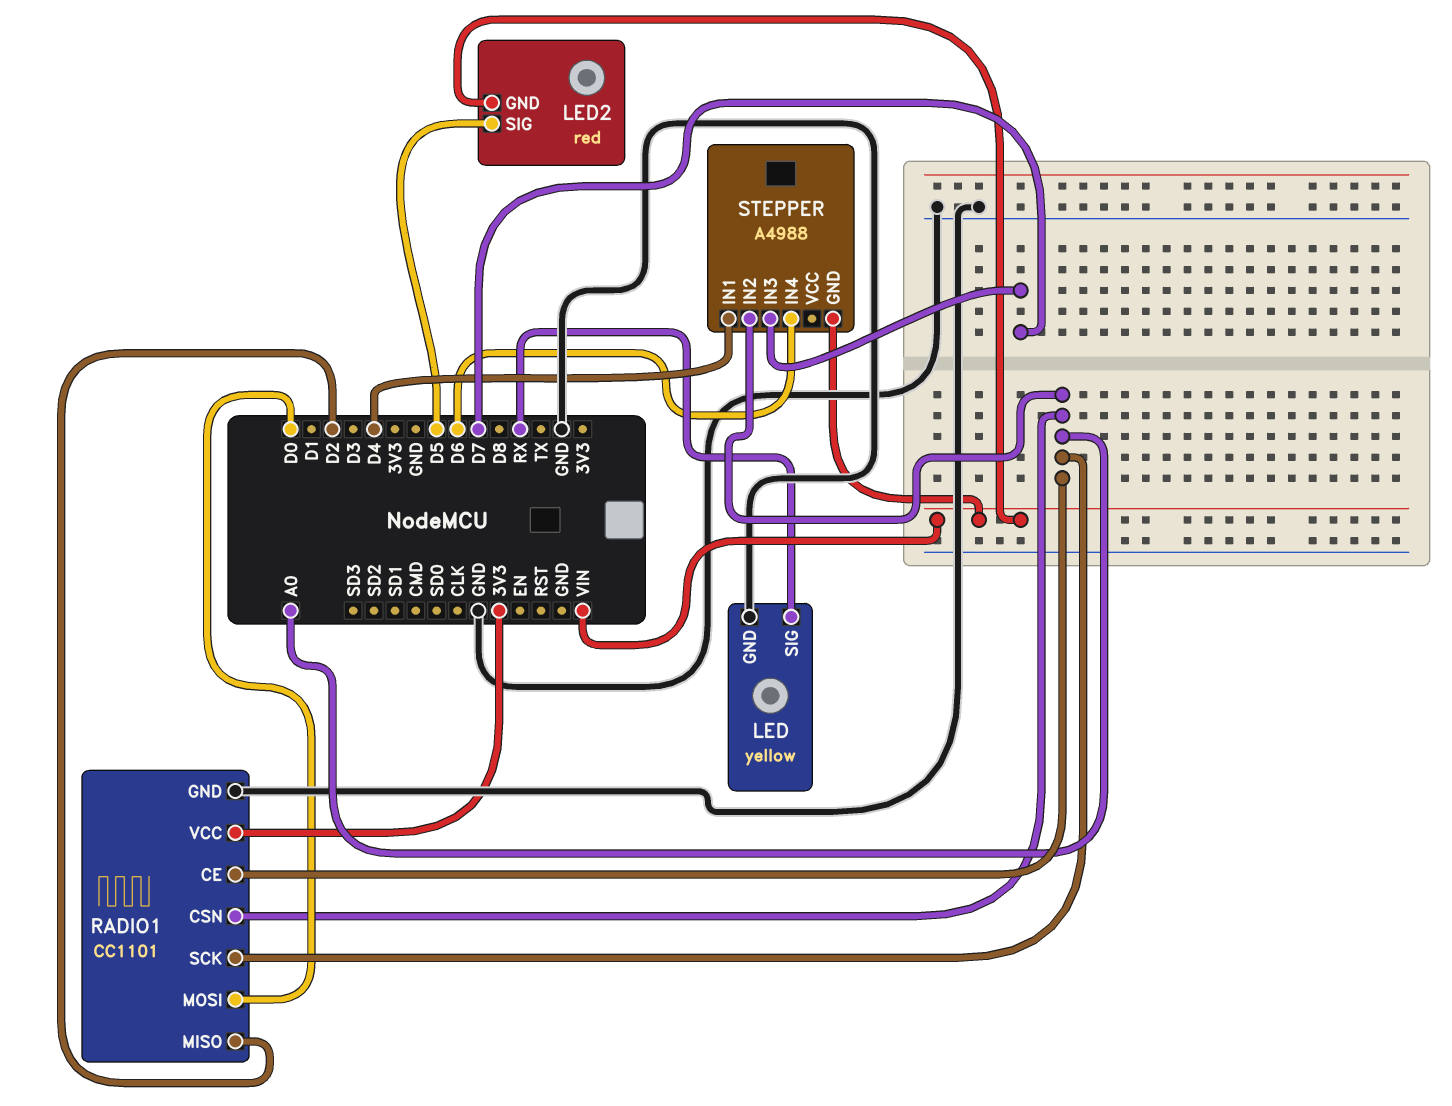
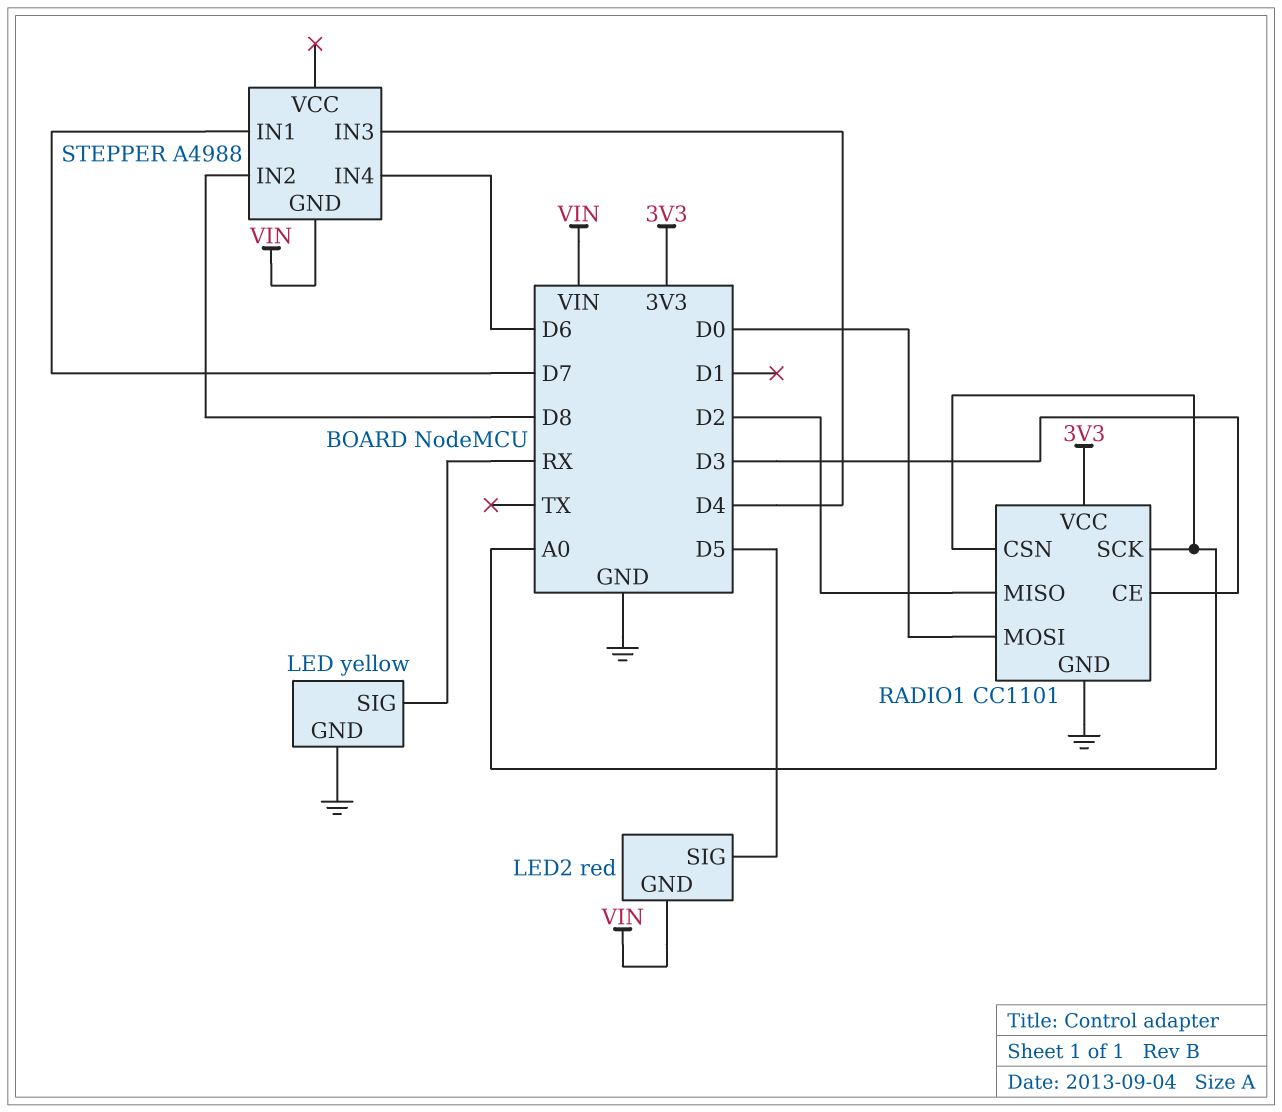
RADIO1 pin CE: A0 -> D3
STEPPER pin IN1: D4 -> D7
STEPPER pin IN2: A0 -> D8
STEPPER pin IN3: D7 -> D4

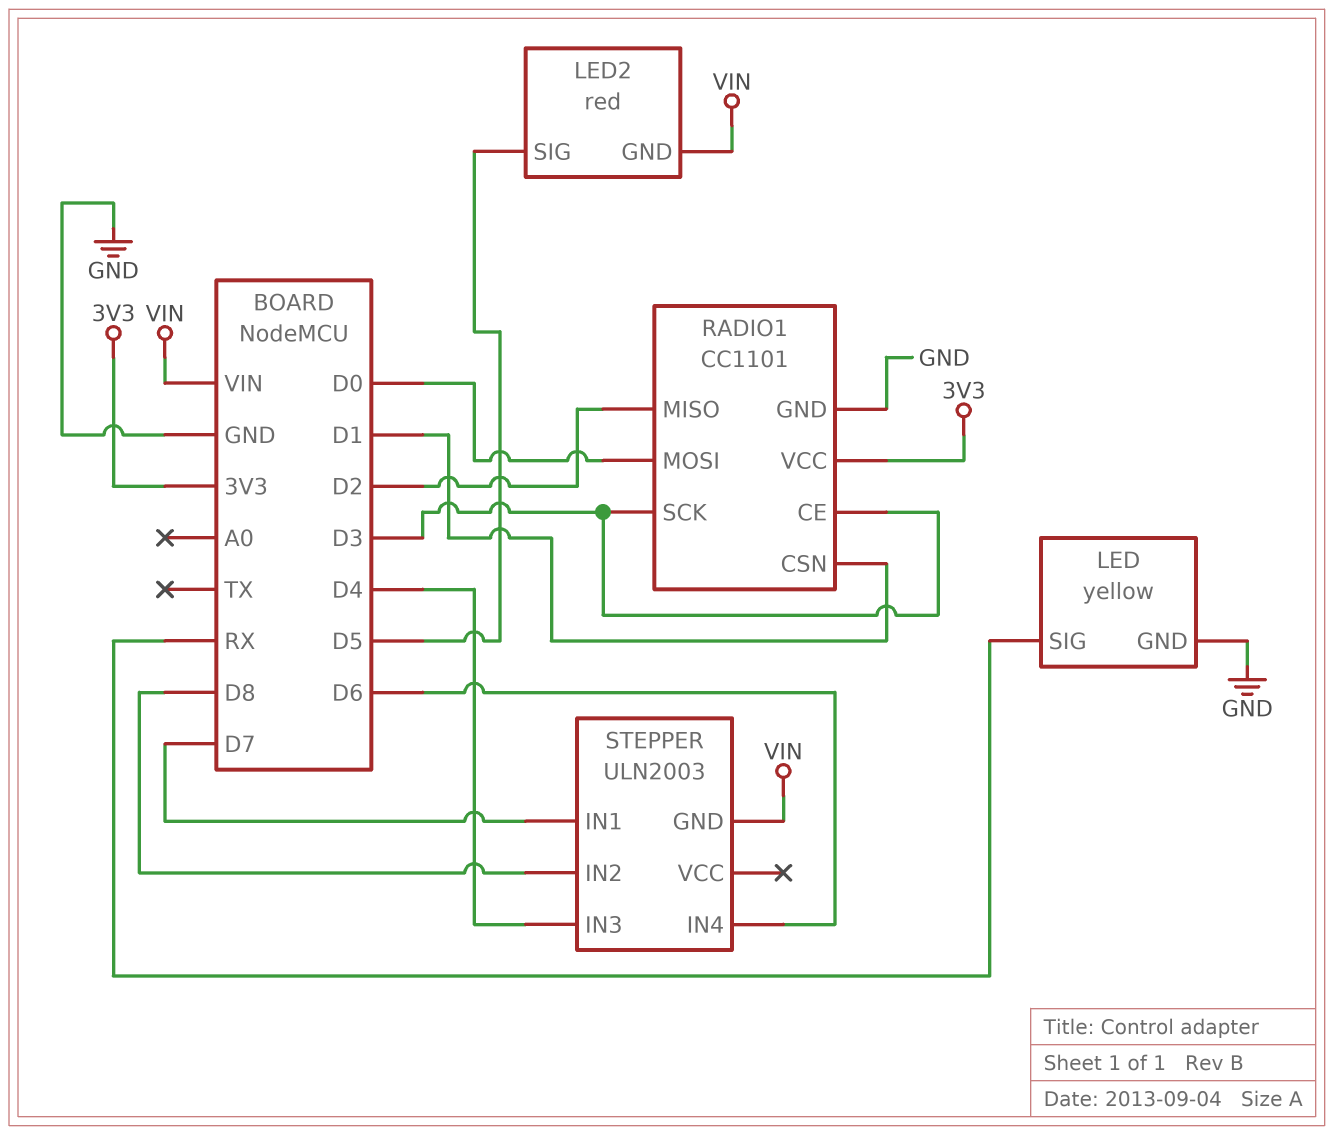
RADIO1 pin CSN: A0 -> D1
RADIO1 pin SCK: A0 -> D3
STEPPER: A4988 -> ULN2003

